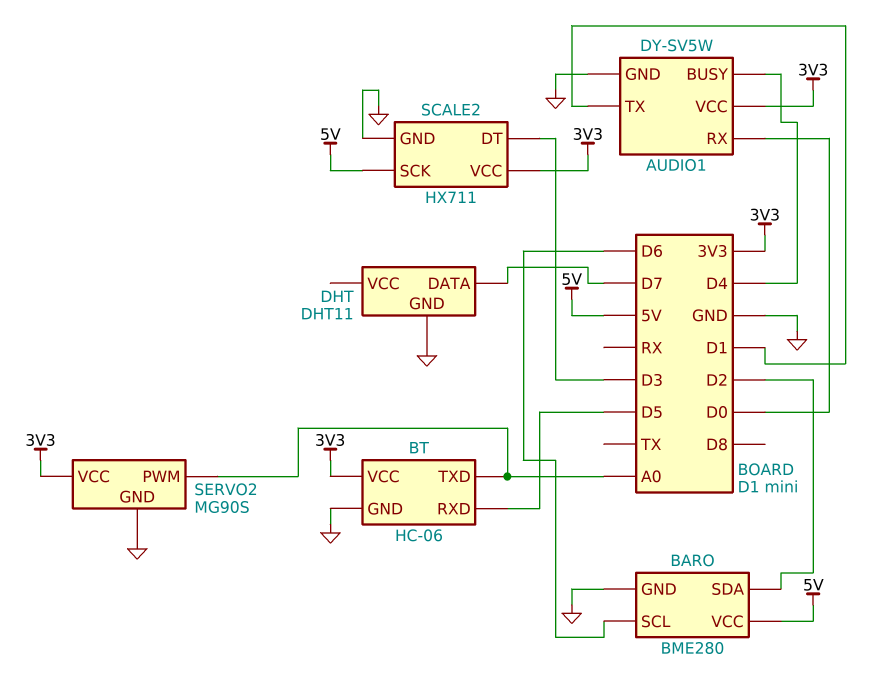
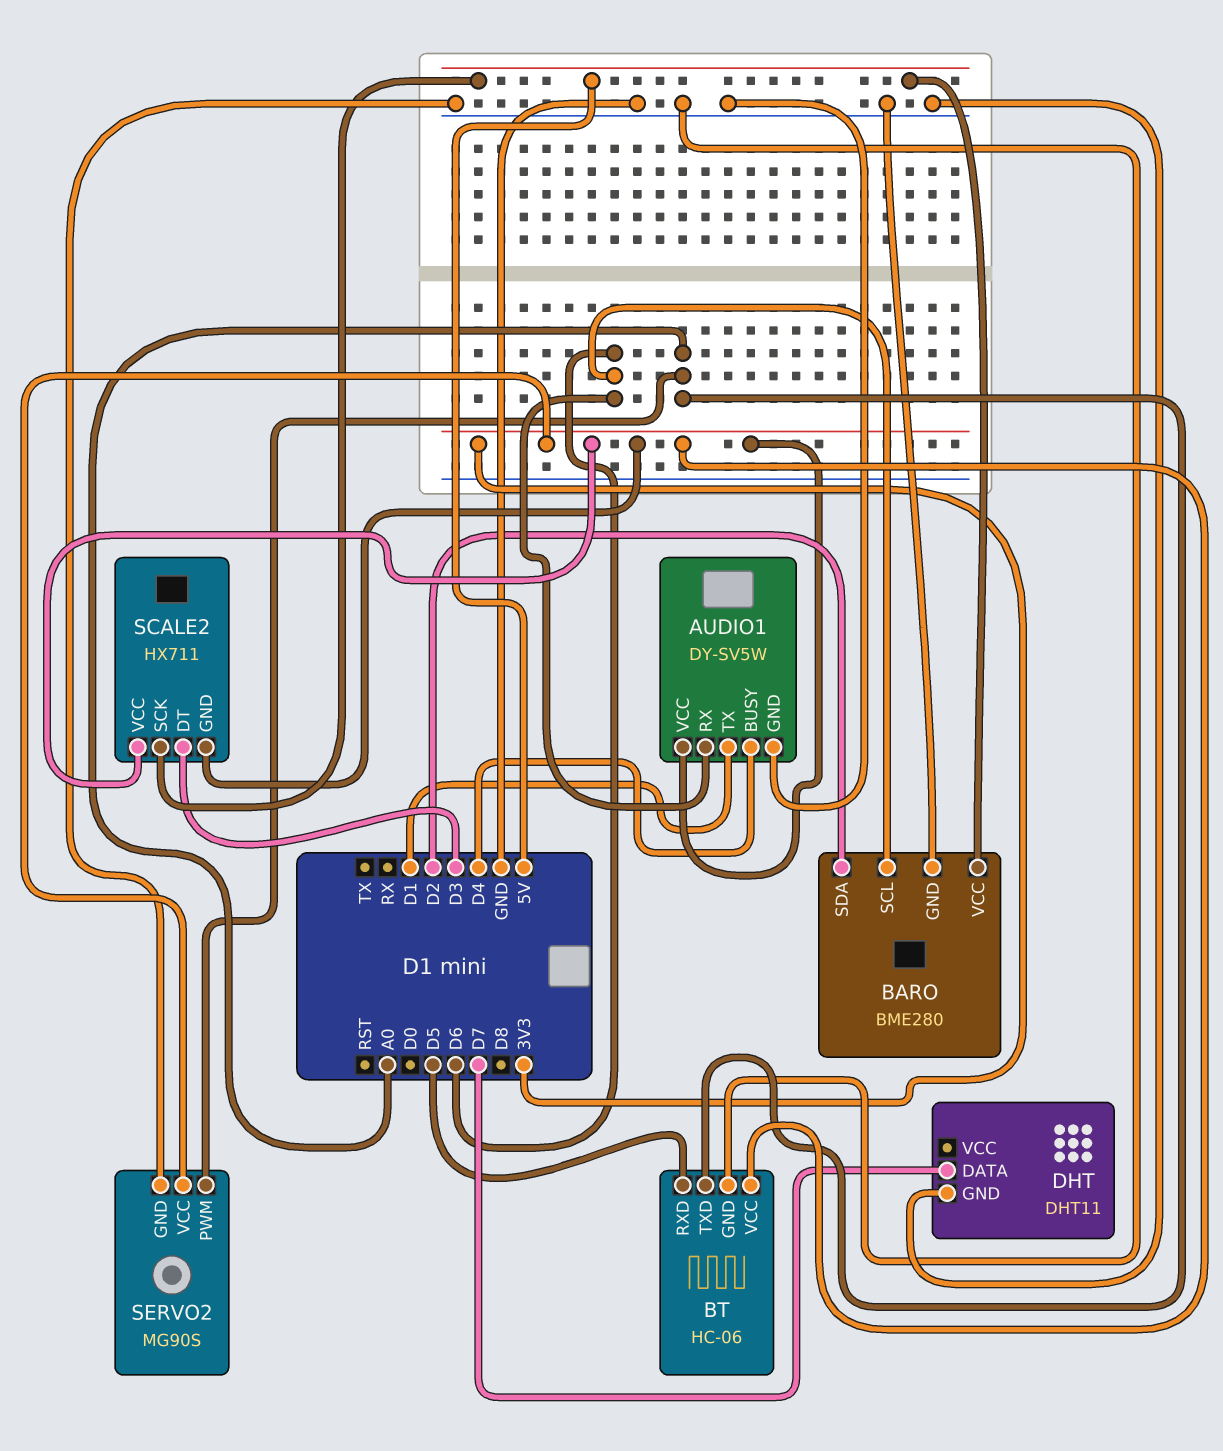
AUDIO1 pin RX: D0 -> D6
SCALE2 pin GND: GND -> 3V3

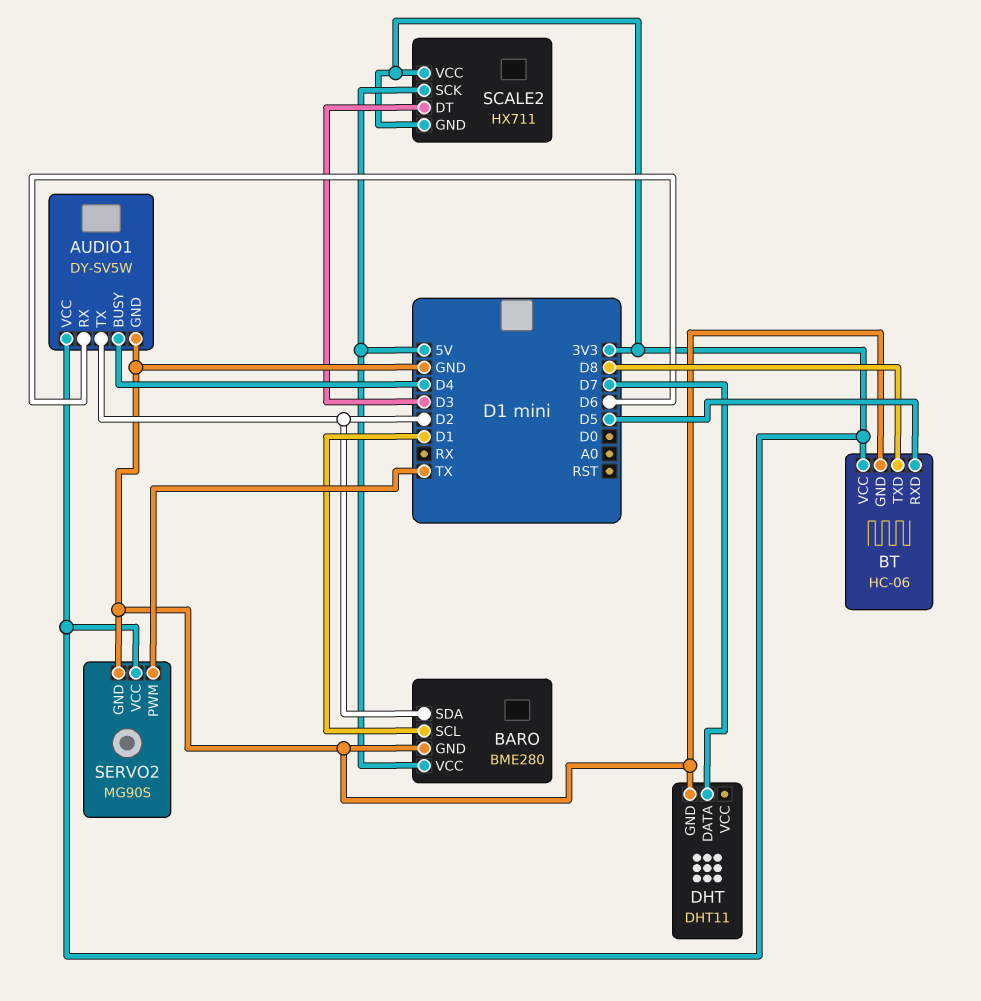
AUDIO1 pin TX: D1 -> D2
BARO pin SCL: D6 -> D1
BT pin TXD: A0 -> D8
SERVO2 pin PWM: A0 -> TX

